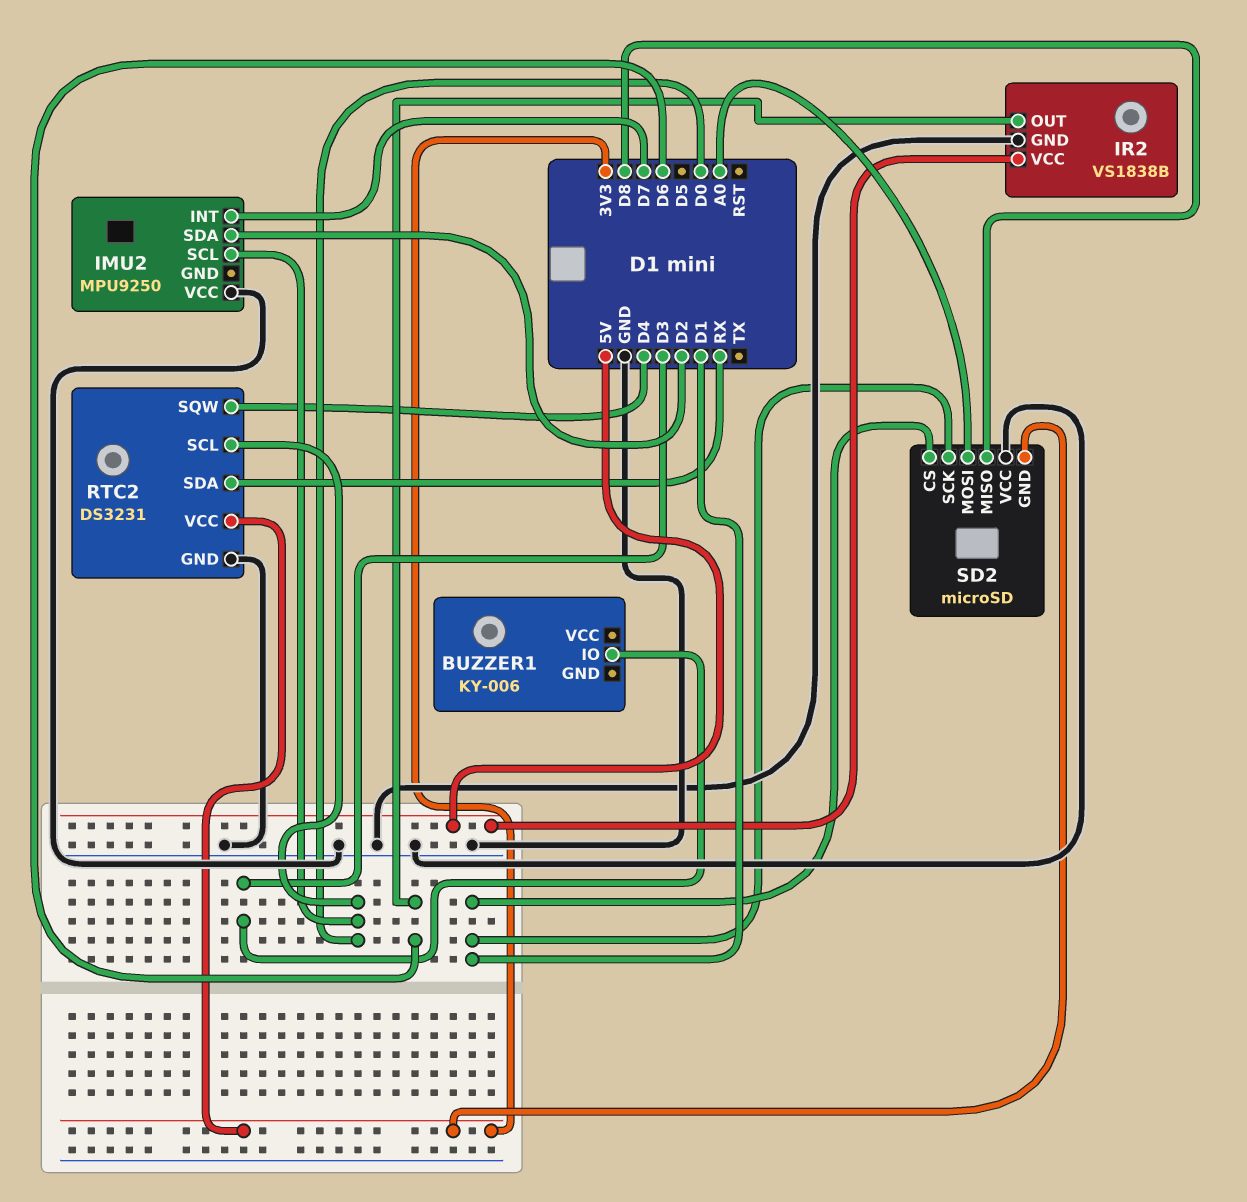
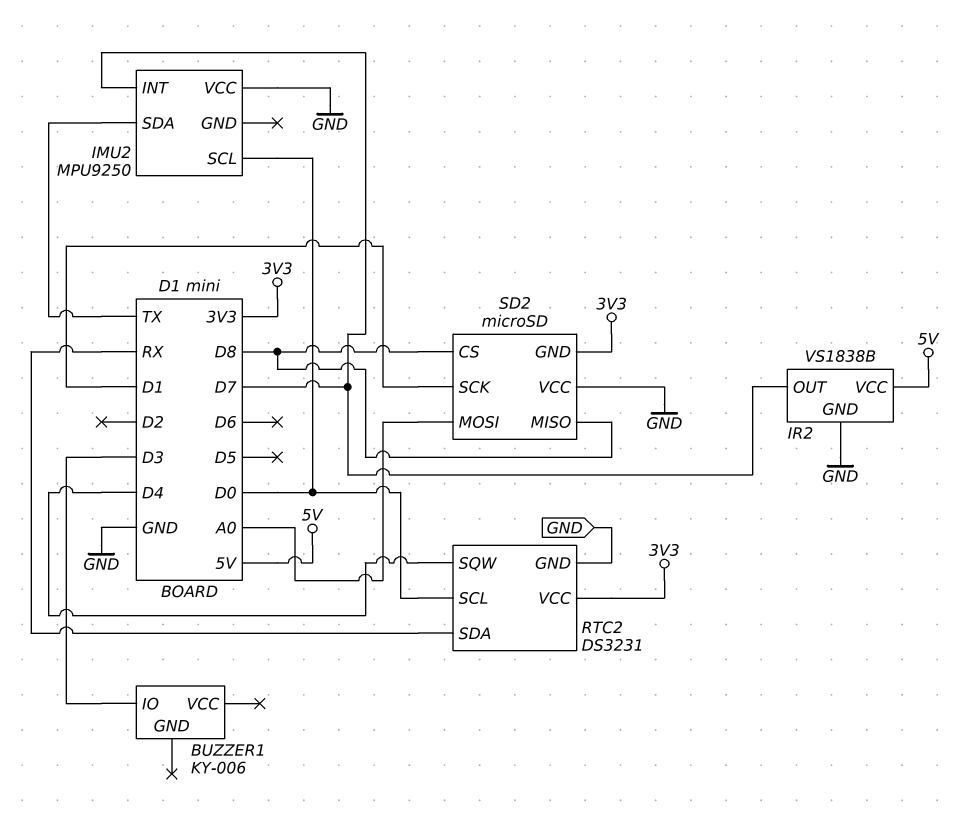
IMU2 pin SDA: D2 -> TX
IR2 pin OUT: D6 -> D7
SD2 pin CS: D1 -> D8

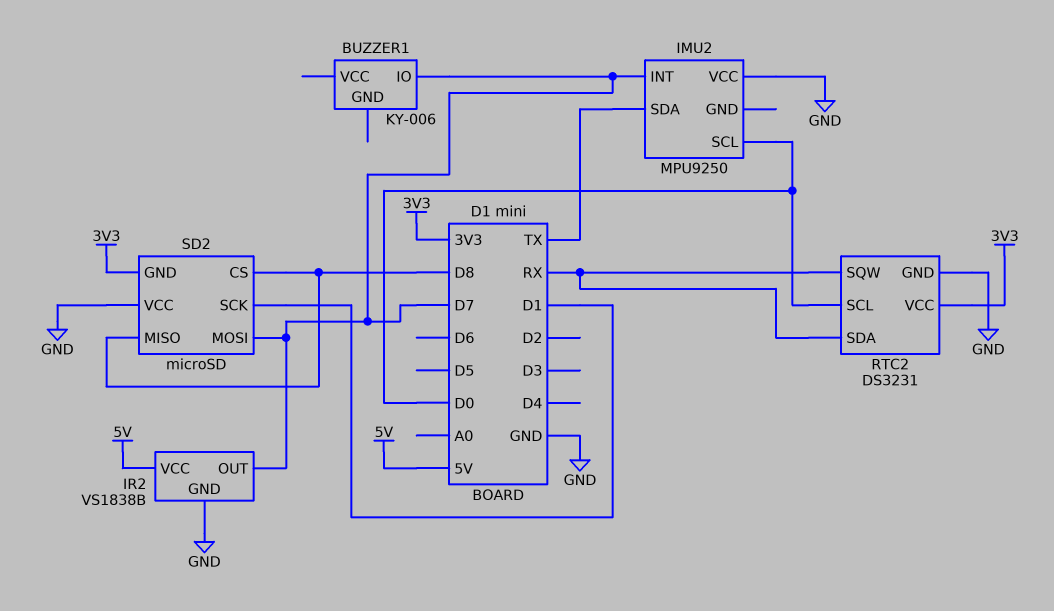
BUZZER1 pin IO: D3 -> D7
RTC2 pin SQW: D4 -> RX
SD2 pin MOSI: A0 -> D7

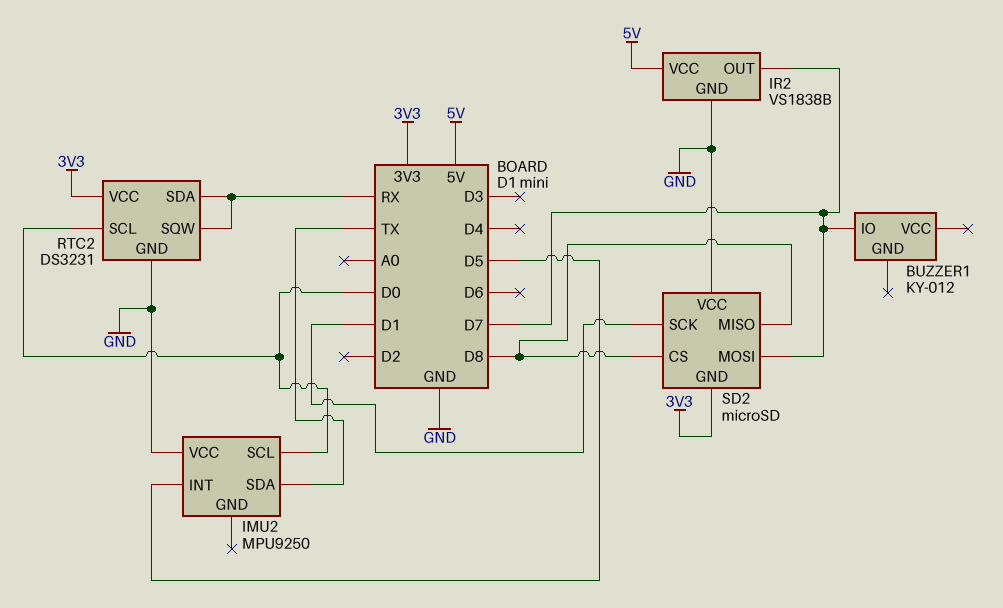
BUZZER1: KY-006 -> KY-012
IMU2 pin INT: D7 -> D5

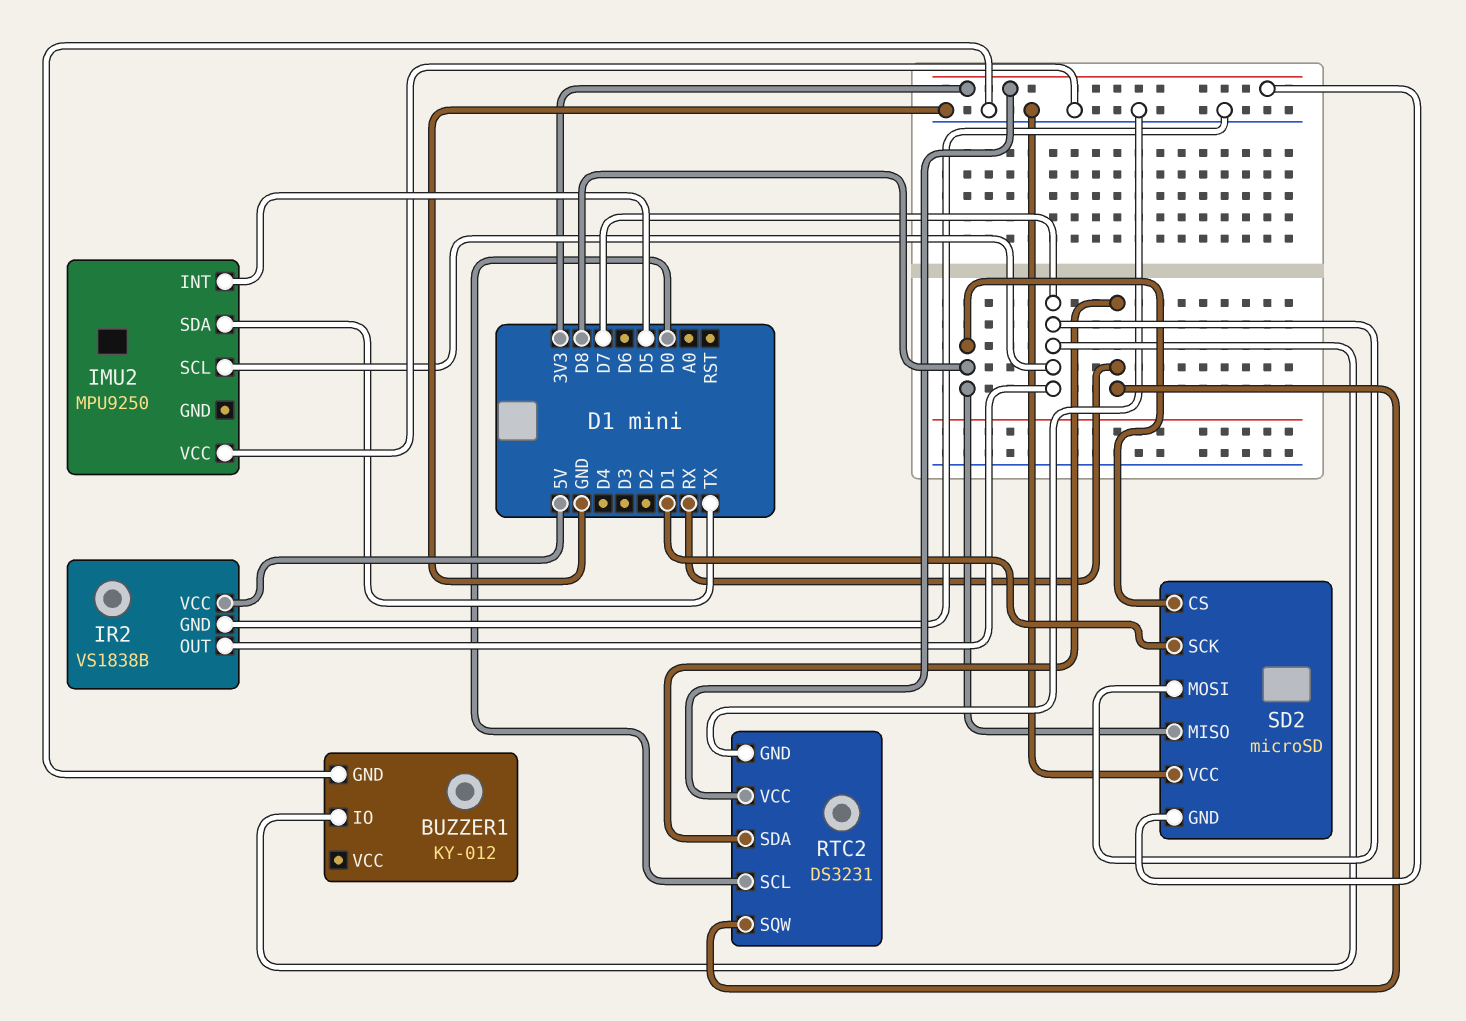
BUZZER1 pin GND: none -> GND
IMU2 pin SCL: D0 -> D7

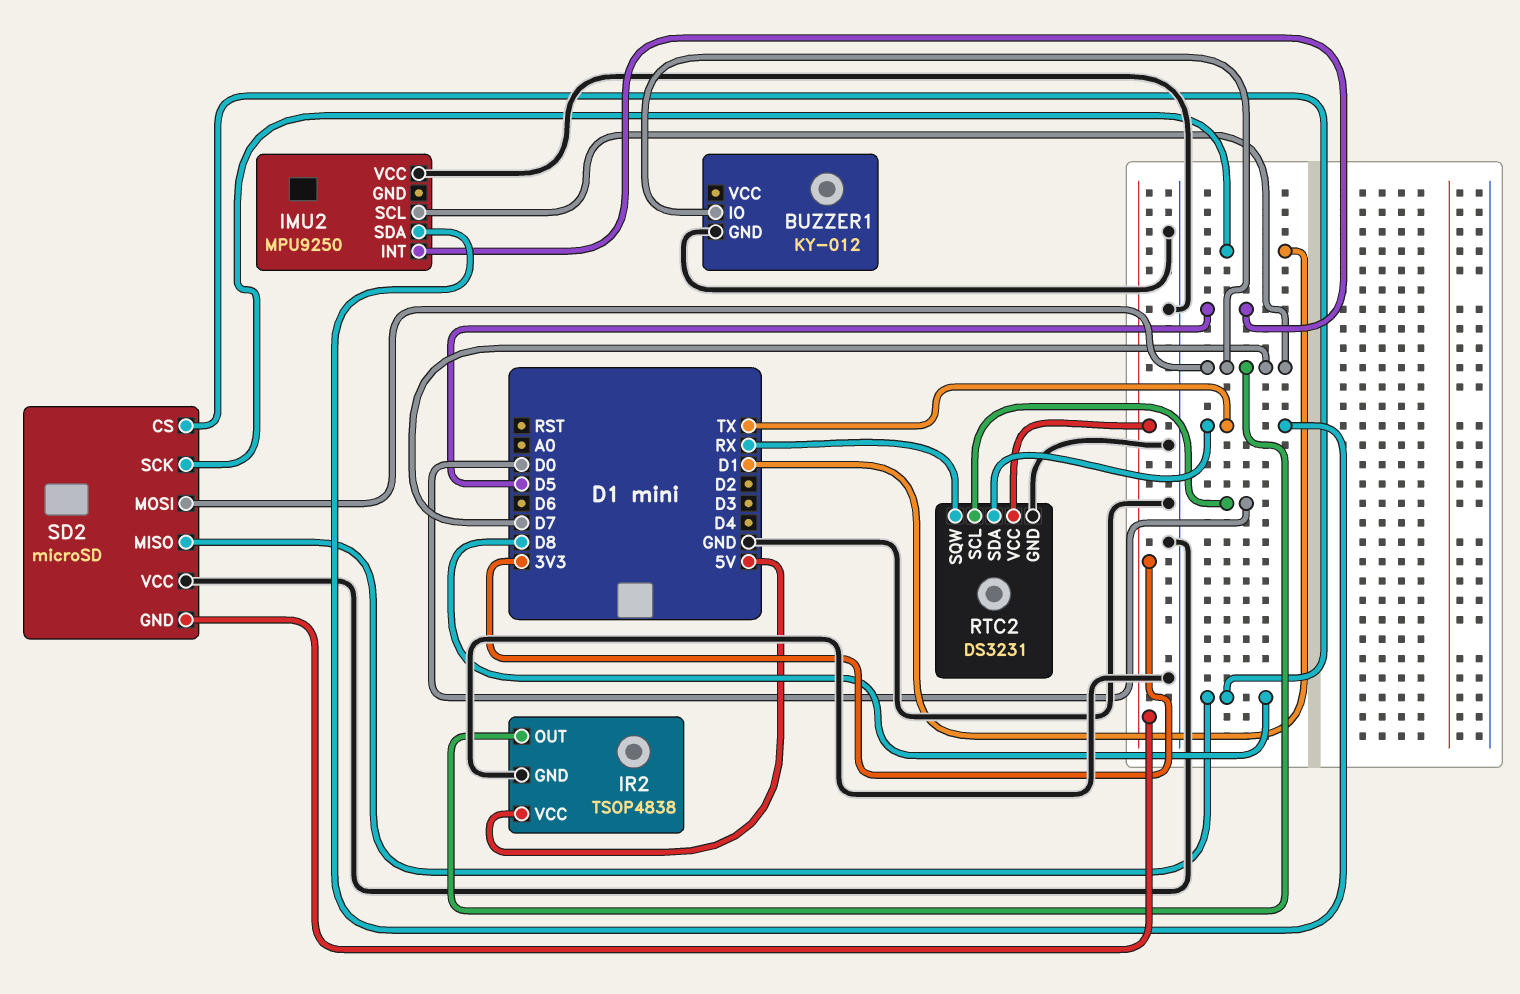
IR2: VS1838B -> TSOP4838
RTC2 pin SDA: RX -> TX

